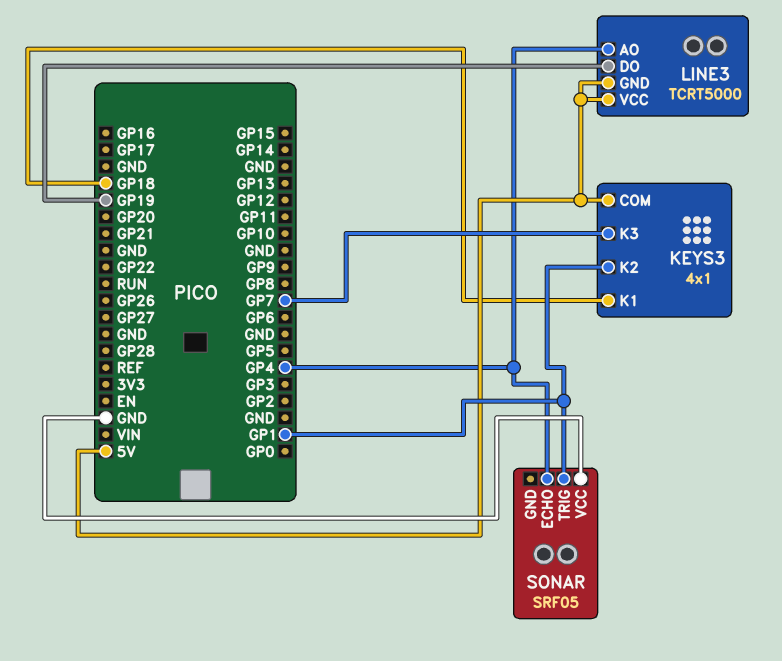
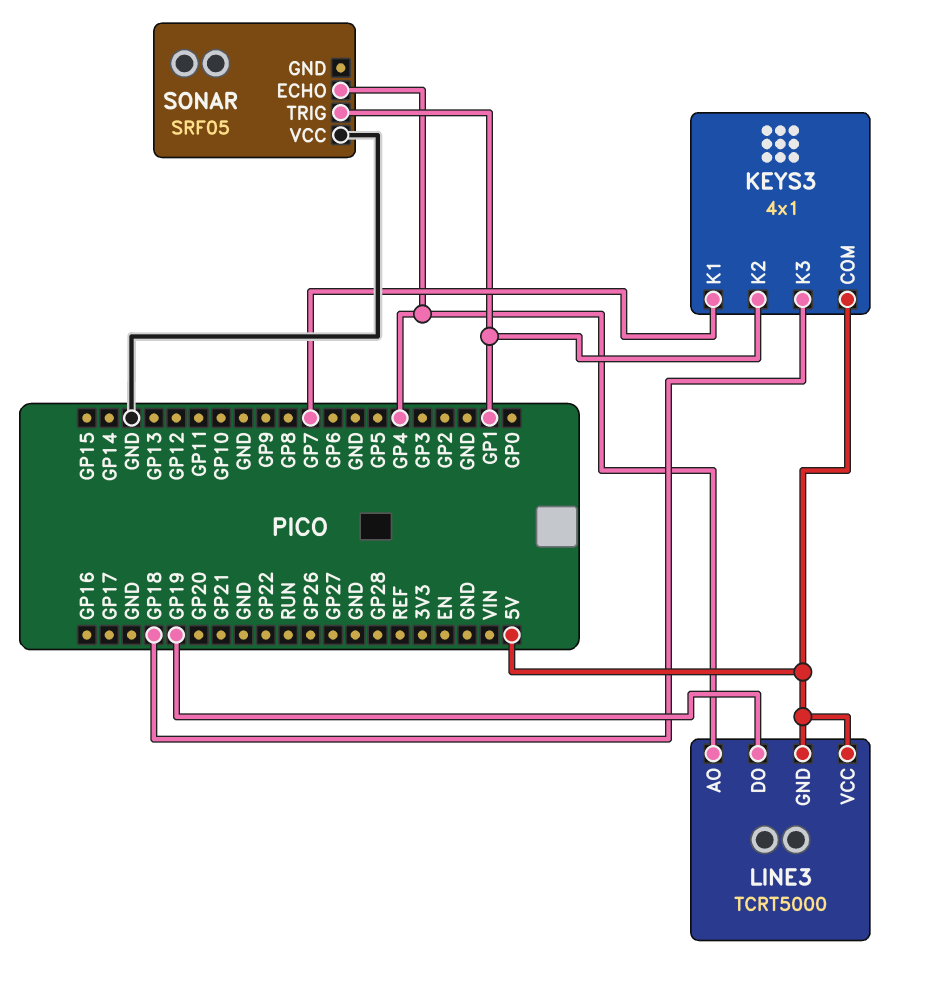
KEYS3 pin K1: GP18 -> GP7
KEYS3 pin K3: GP7 -> GP18

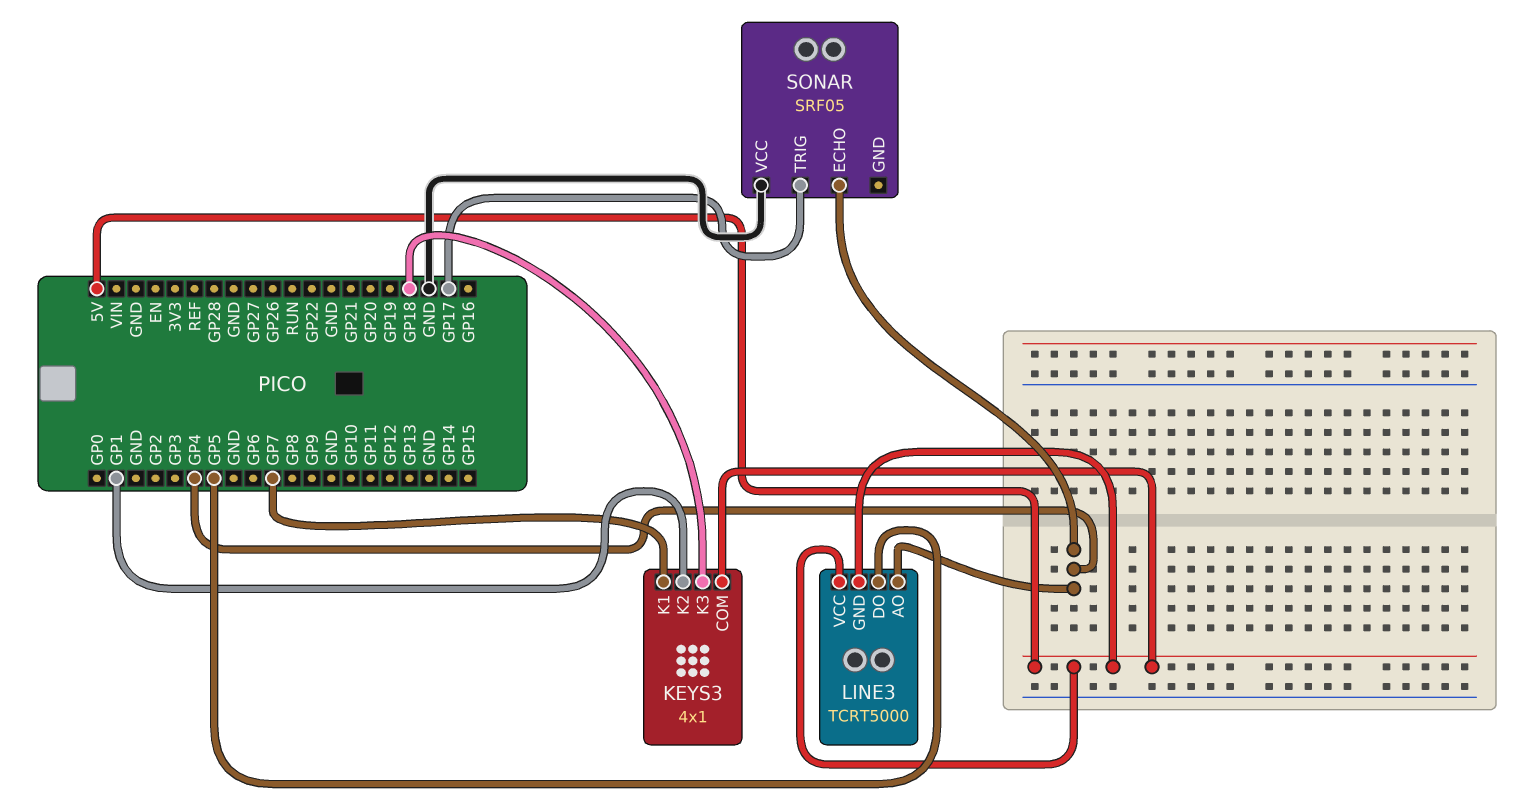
LINE3 pin DO: GP19 -> GP5
SONAR pin TRIG: GP1 -> GP17

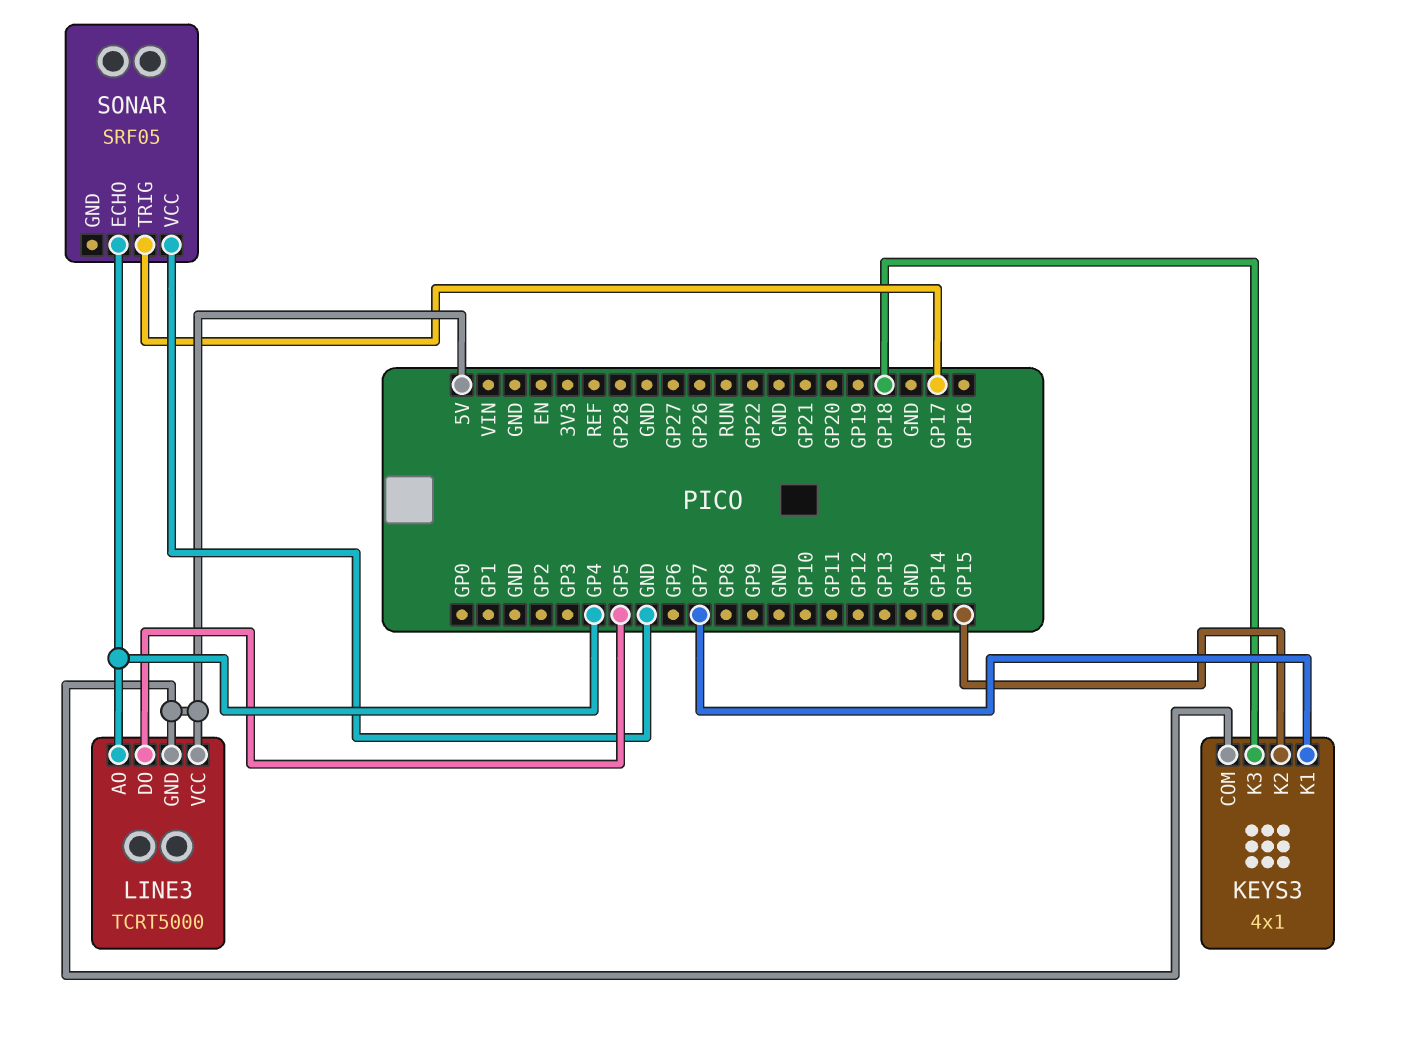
KEYS3 pin K2: GP1 -> GP15

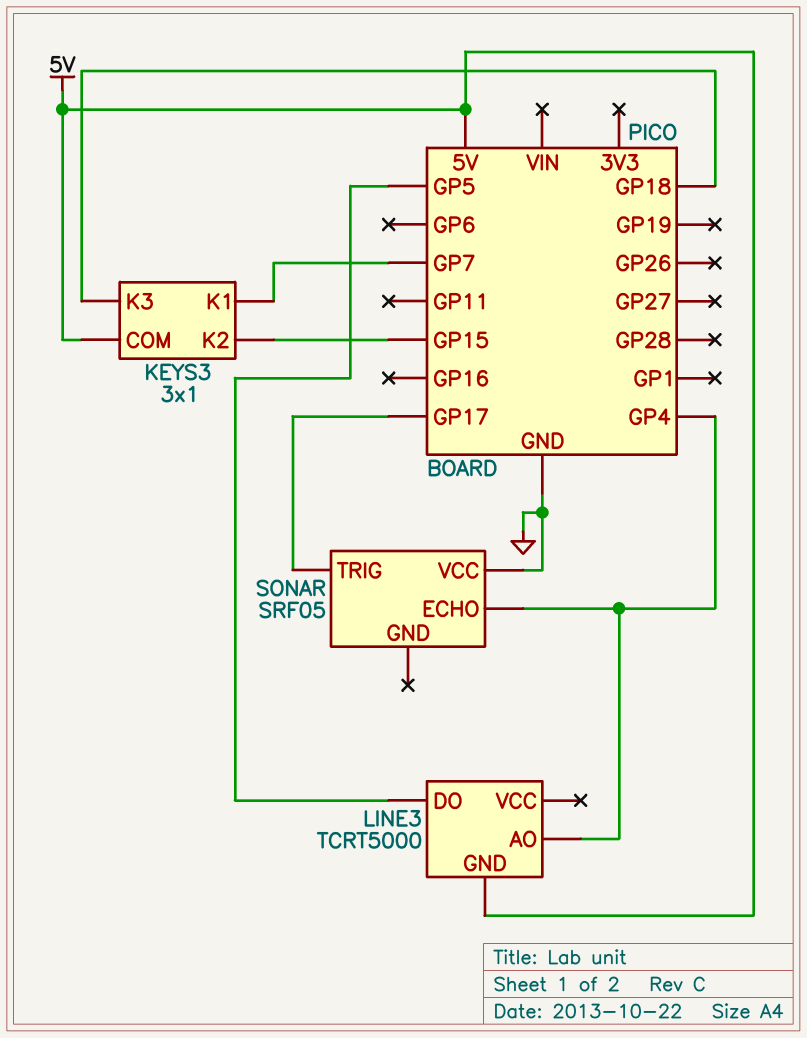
KEYS3: 4x1 -> 3x1
LINE3 pin VCC: 5V -> none

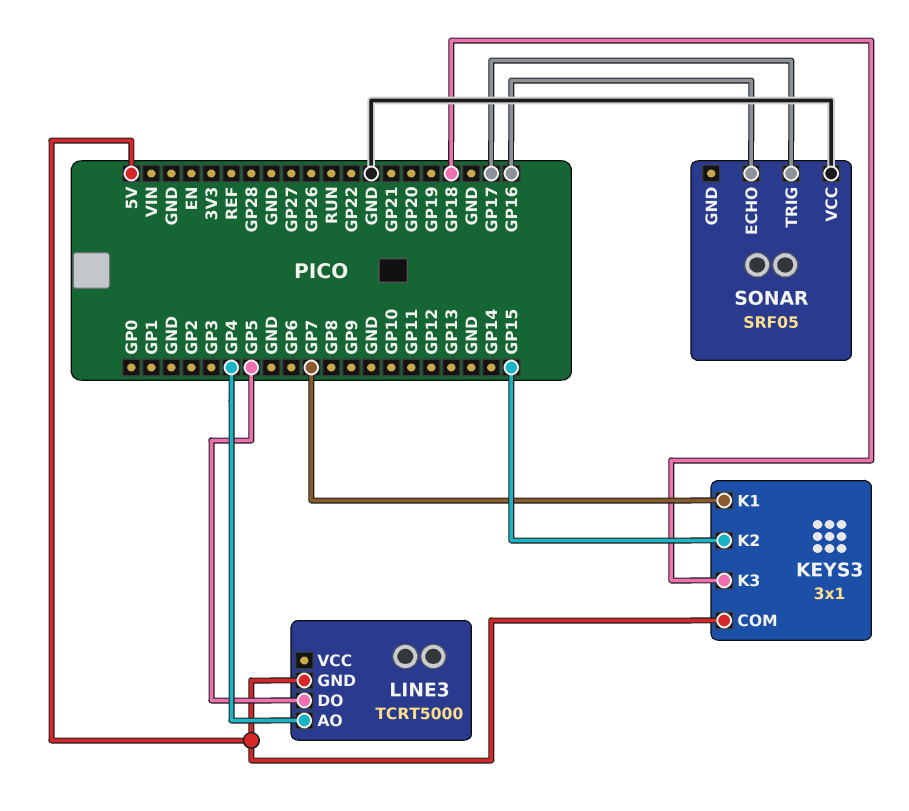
SONAR pin ECHO: GP4 -> GP16

